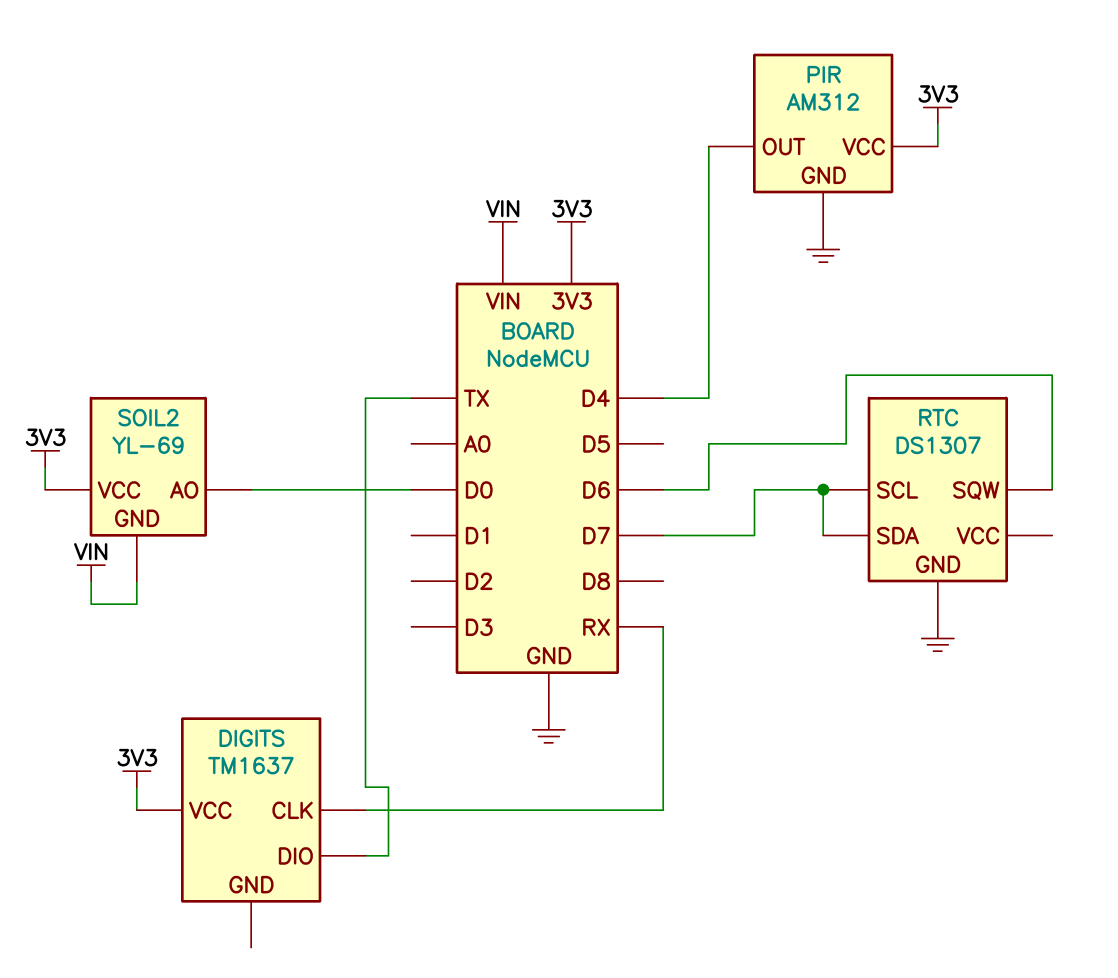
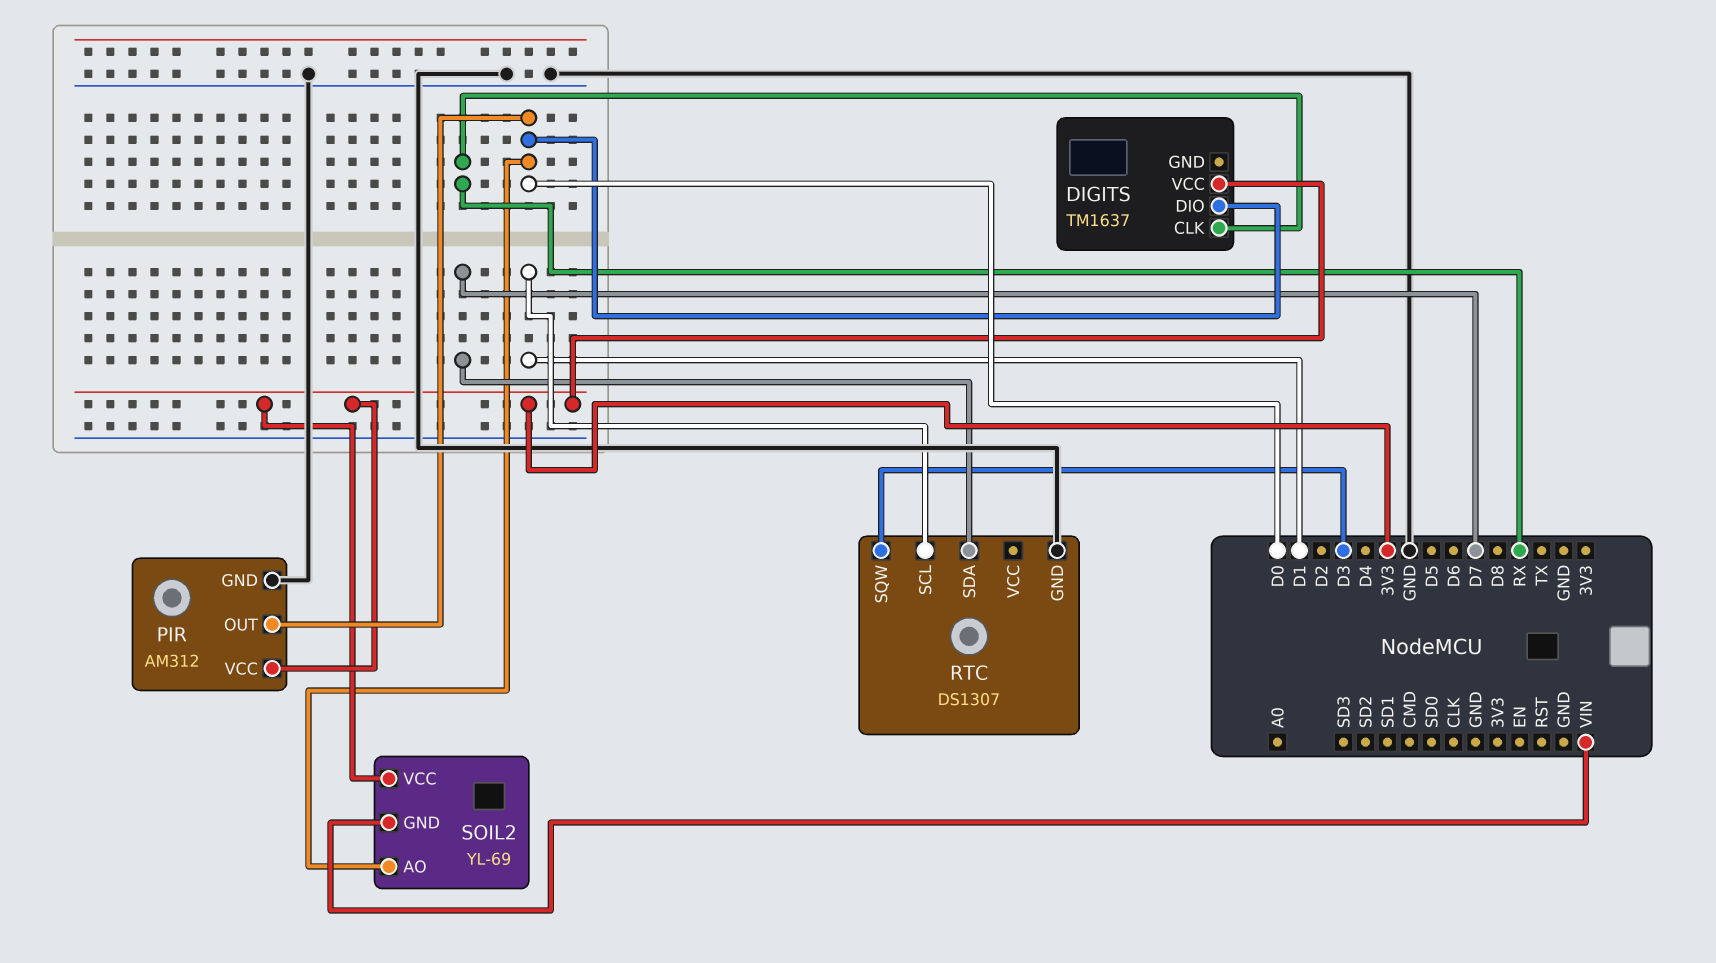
DIGITS pin DIO: TX -> D0
PIR pin OUT: D4 -> D0
RTC pin SCL: D7 -> D1
RTC pin SQW: D6 -> D3

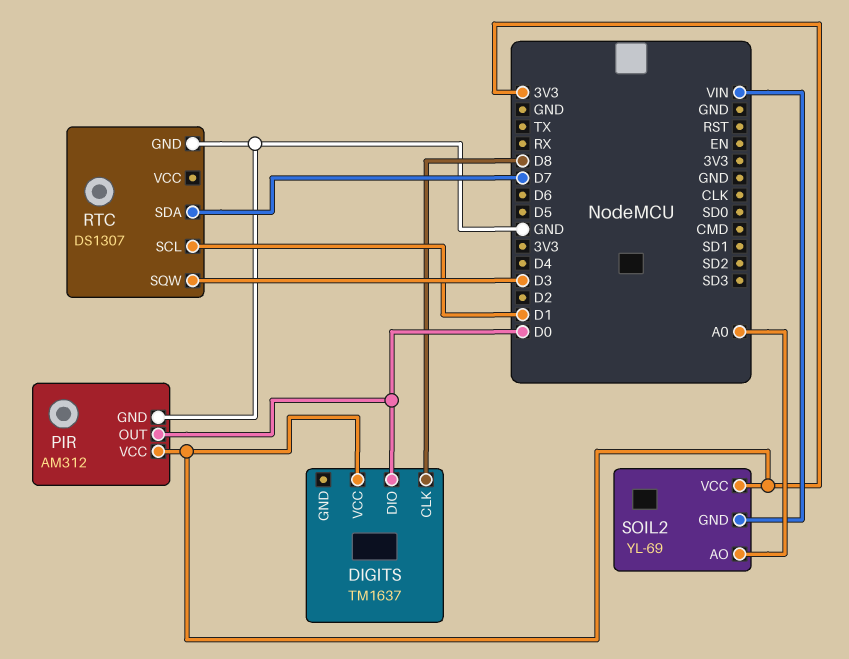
DIGITS pin CLK: RX -> D8
SOIL2 pin AO: D0 -> A0

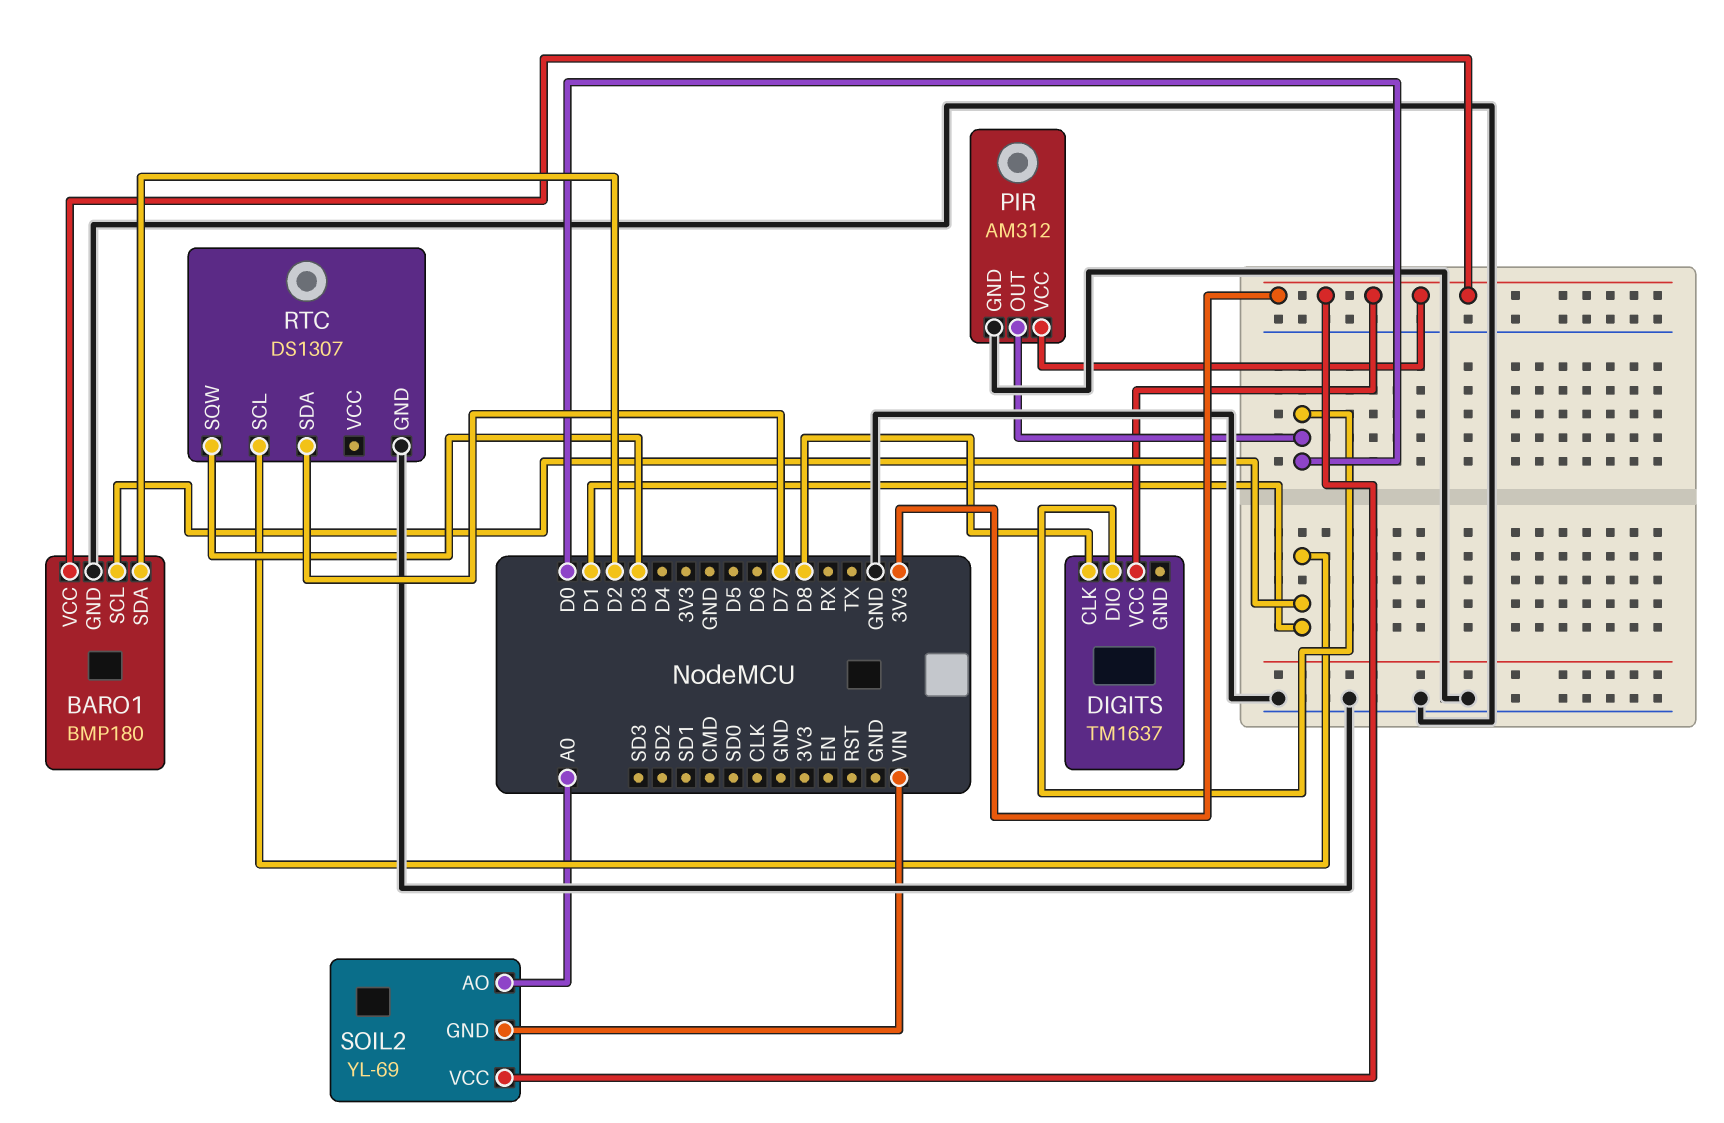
BARO1: none -> BMP180
BARO1 pin GND: none -> GND
BARO1 pin SCL: none -> D1
BARO1 pin SDA: none -> D2
BARO1 pin VCC: none -> 3V3

